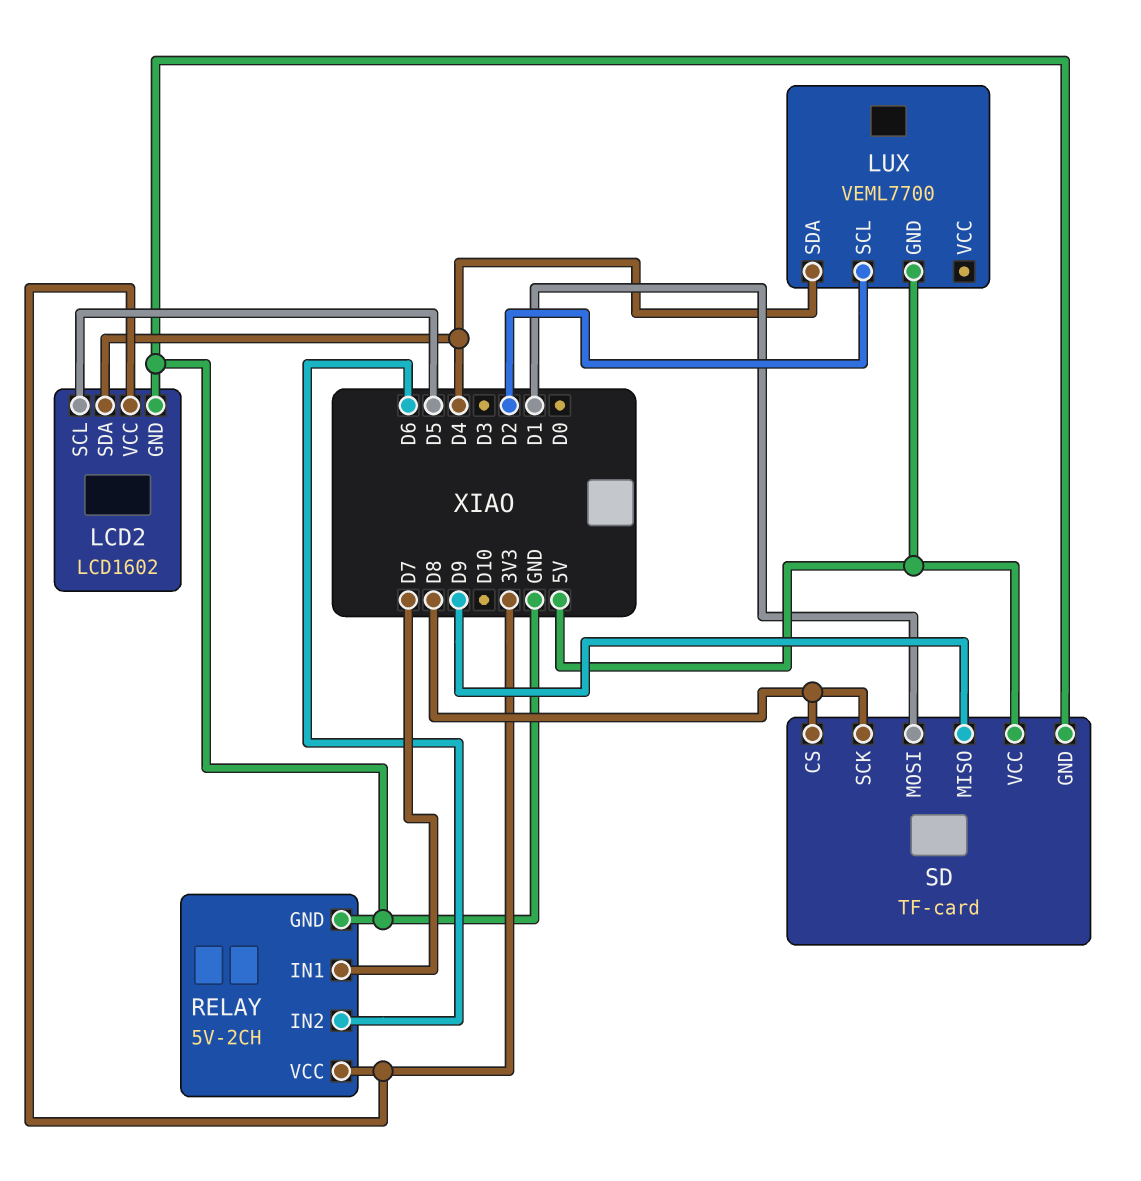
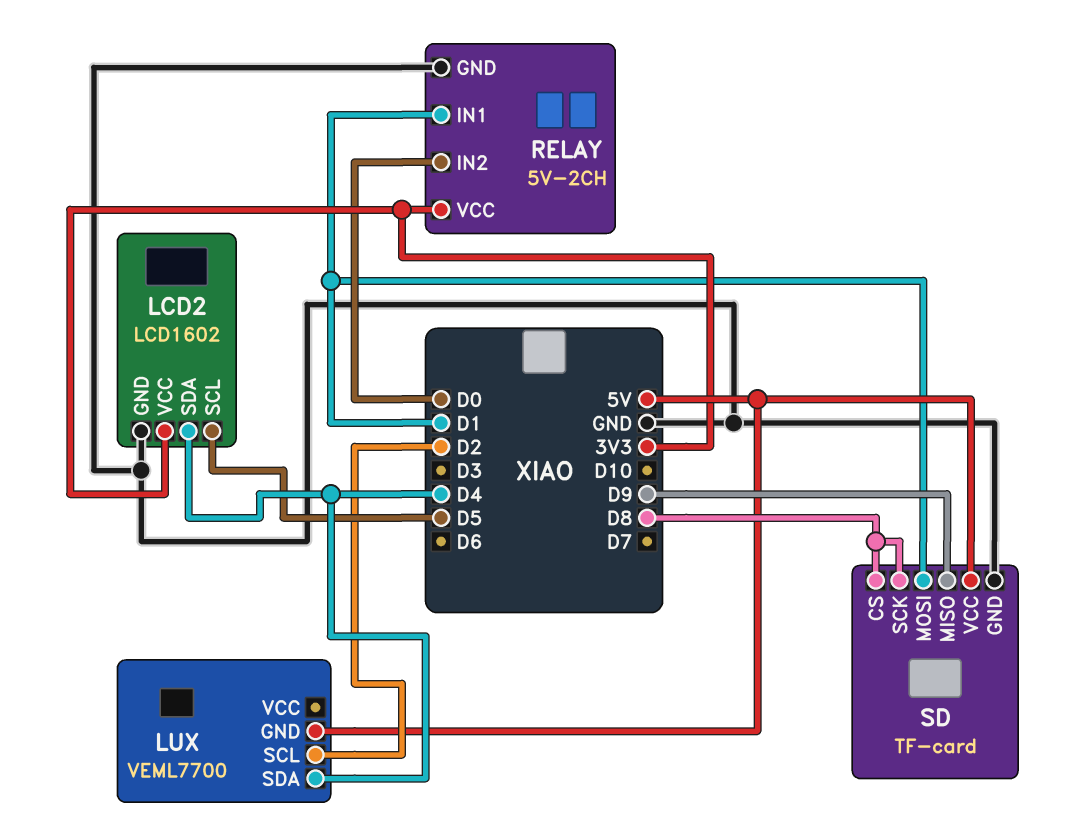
RELAY pin IN1: D7 -> D1
RELAY pin IN2: D6 -> D0

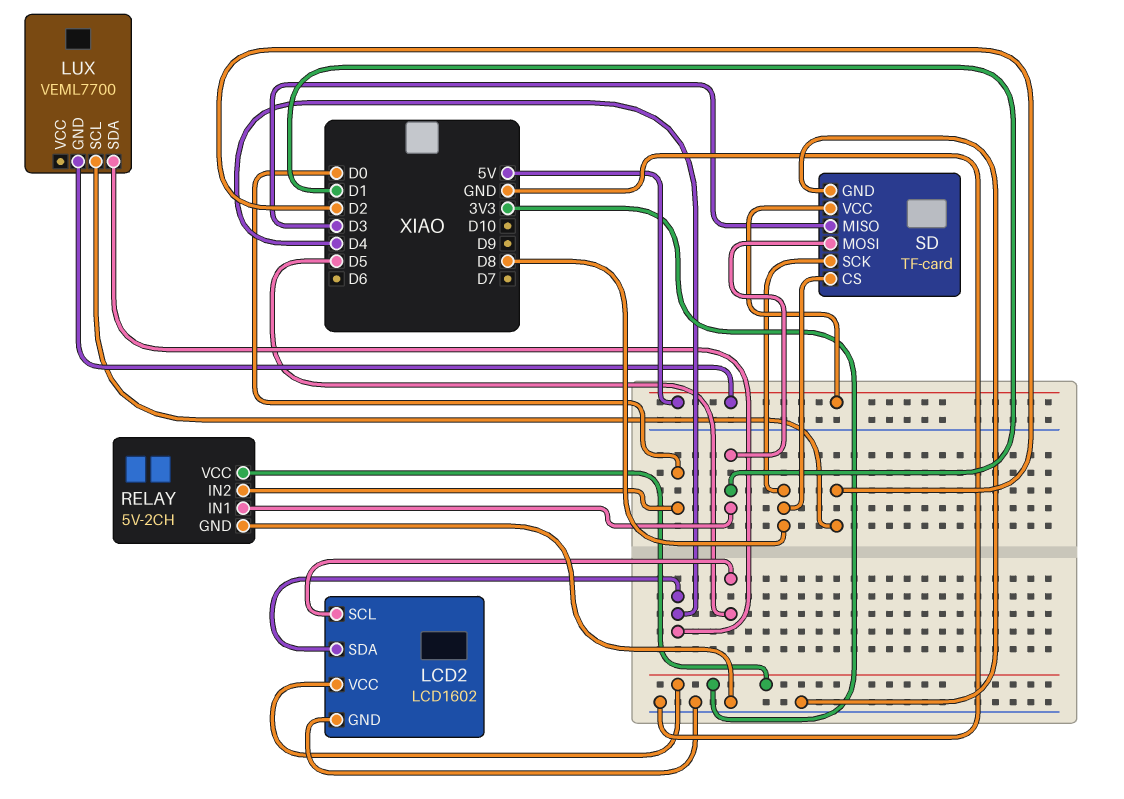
SD pin MISO: D9 -> D3

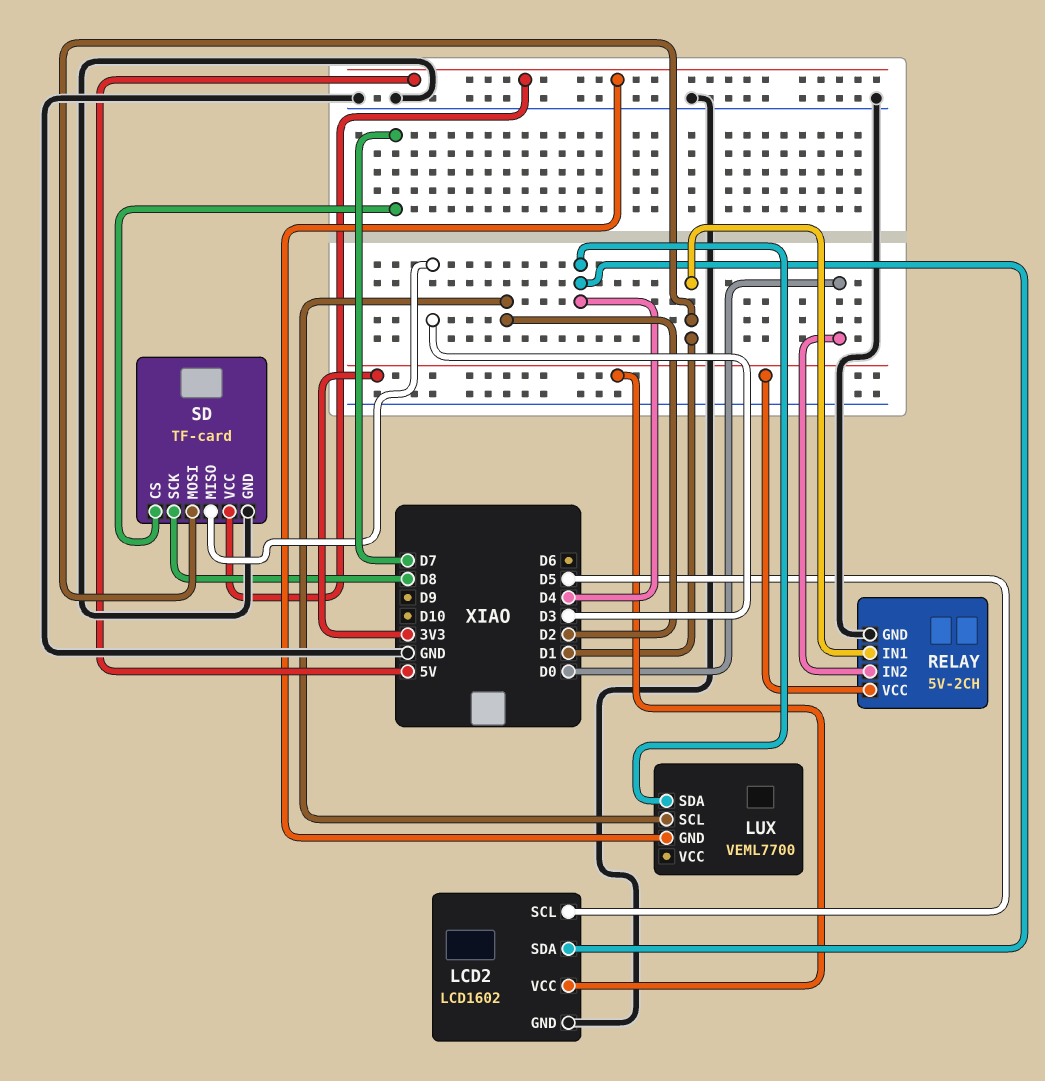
SD pin CS: D8 -> D7

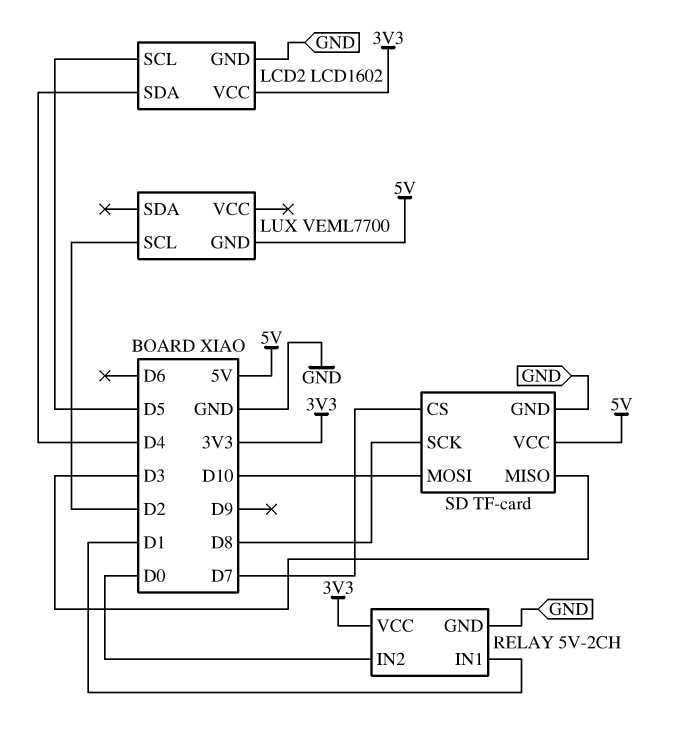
LUX pin SDA: D4 -> none
SD pin MOSI: D1 -> D10

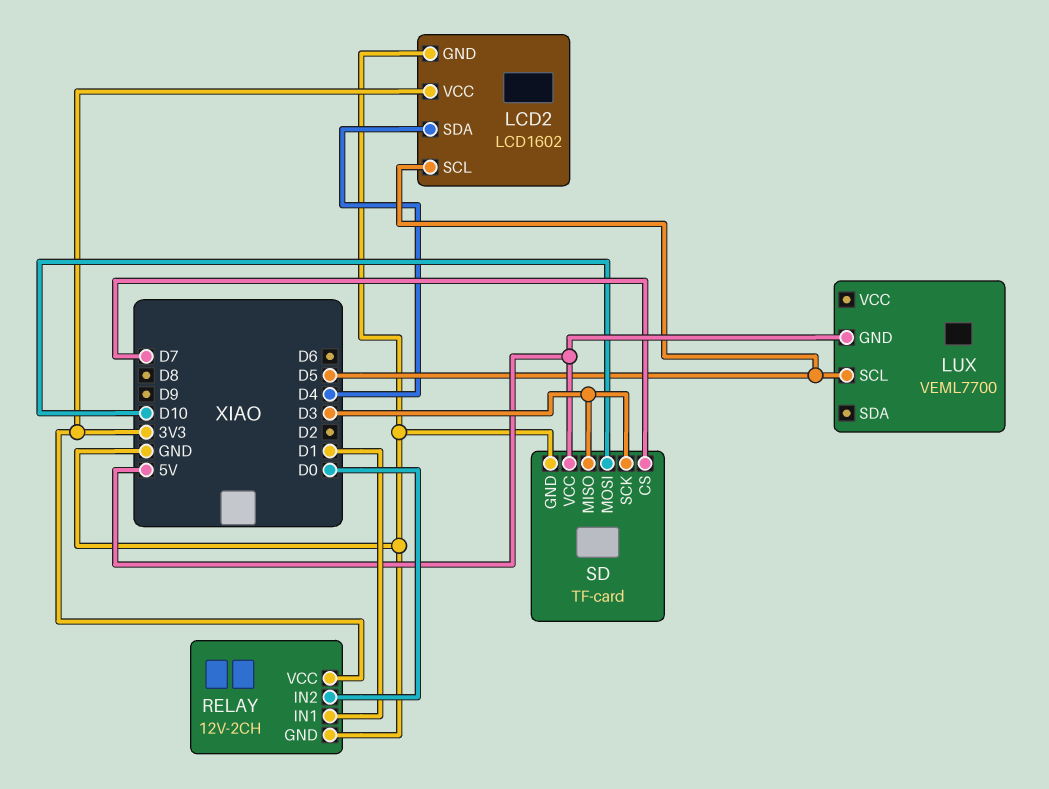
LUX pin SCL: D2 -> D5
RELAY: 5V-2CH -> 12V-2CH
SD pin SCK: D8 -> D3

